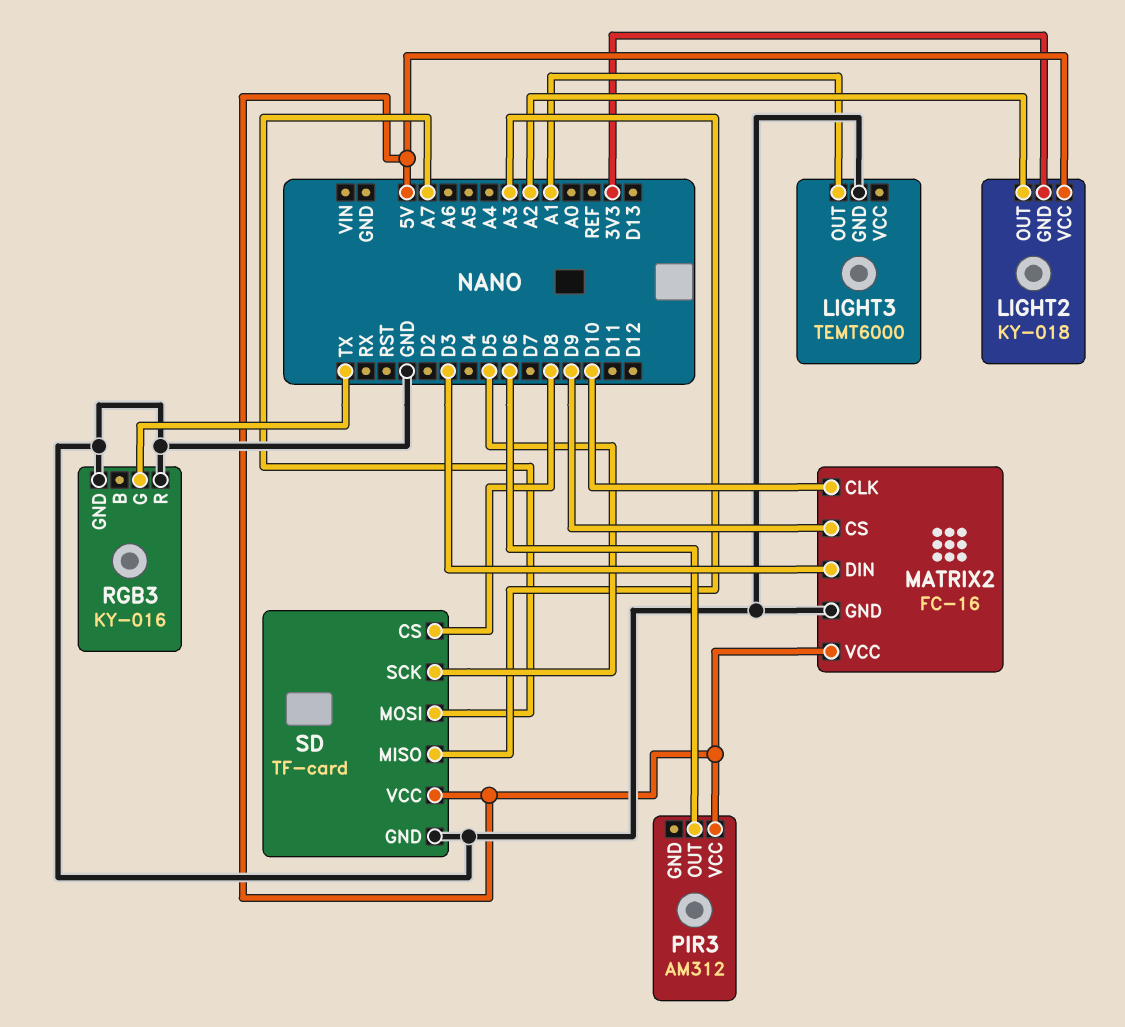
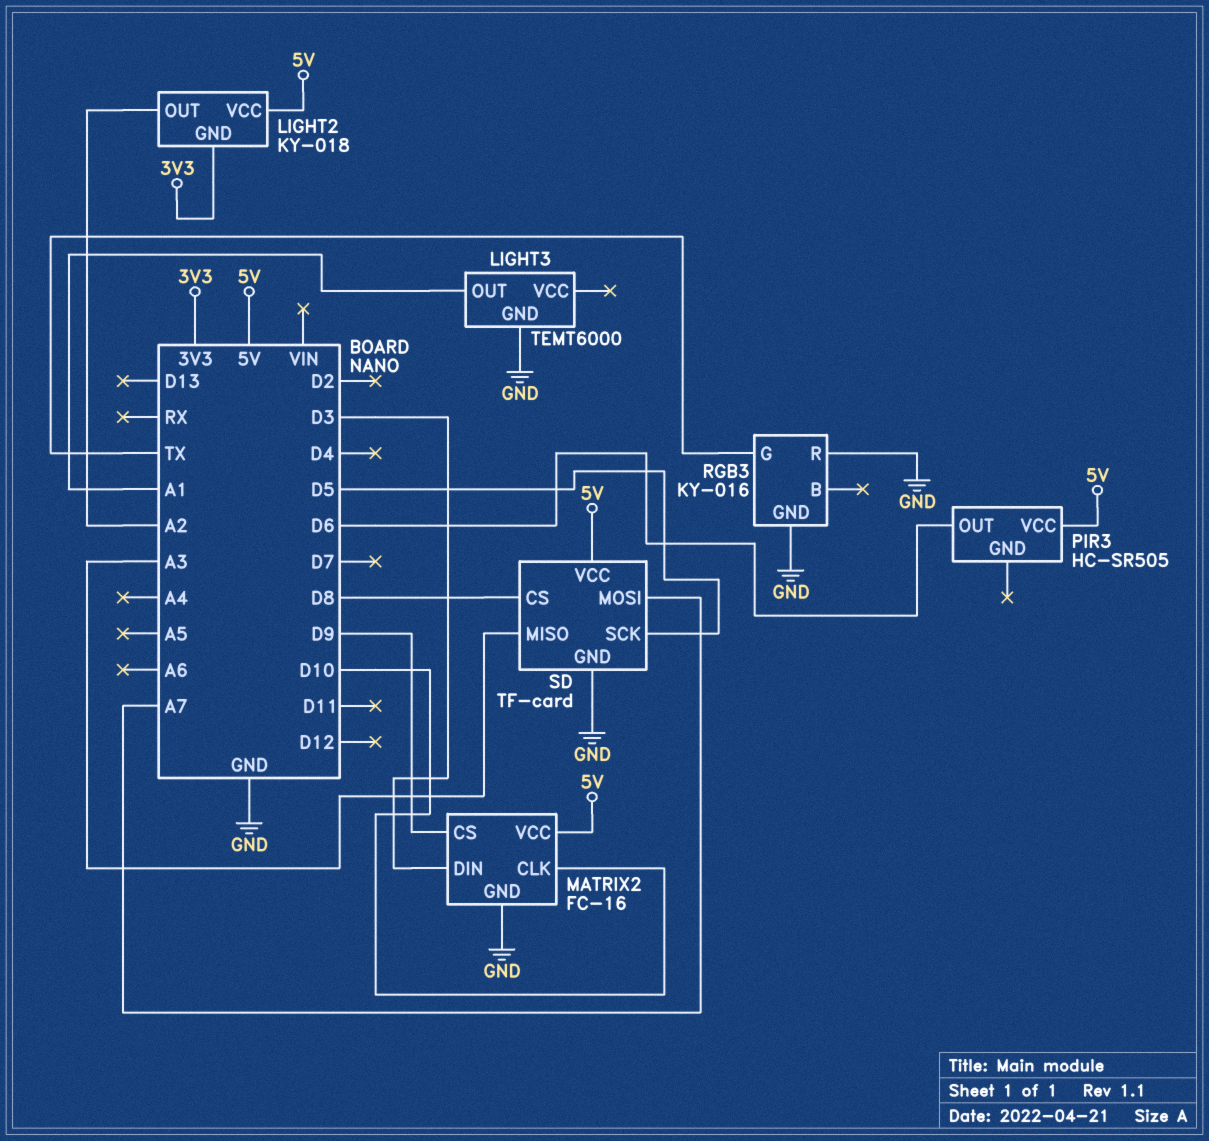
PIR3: AM312 -> HC-SR505

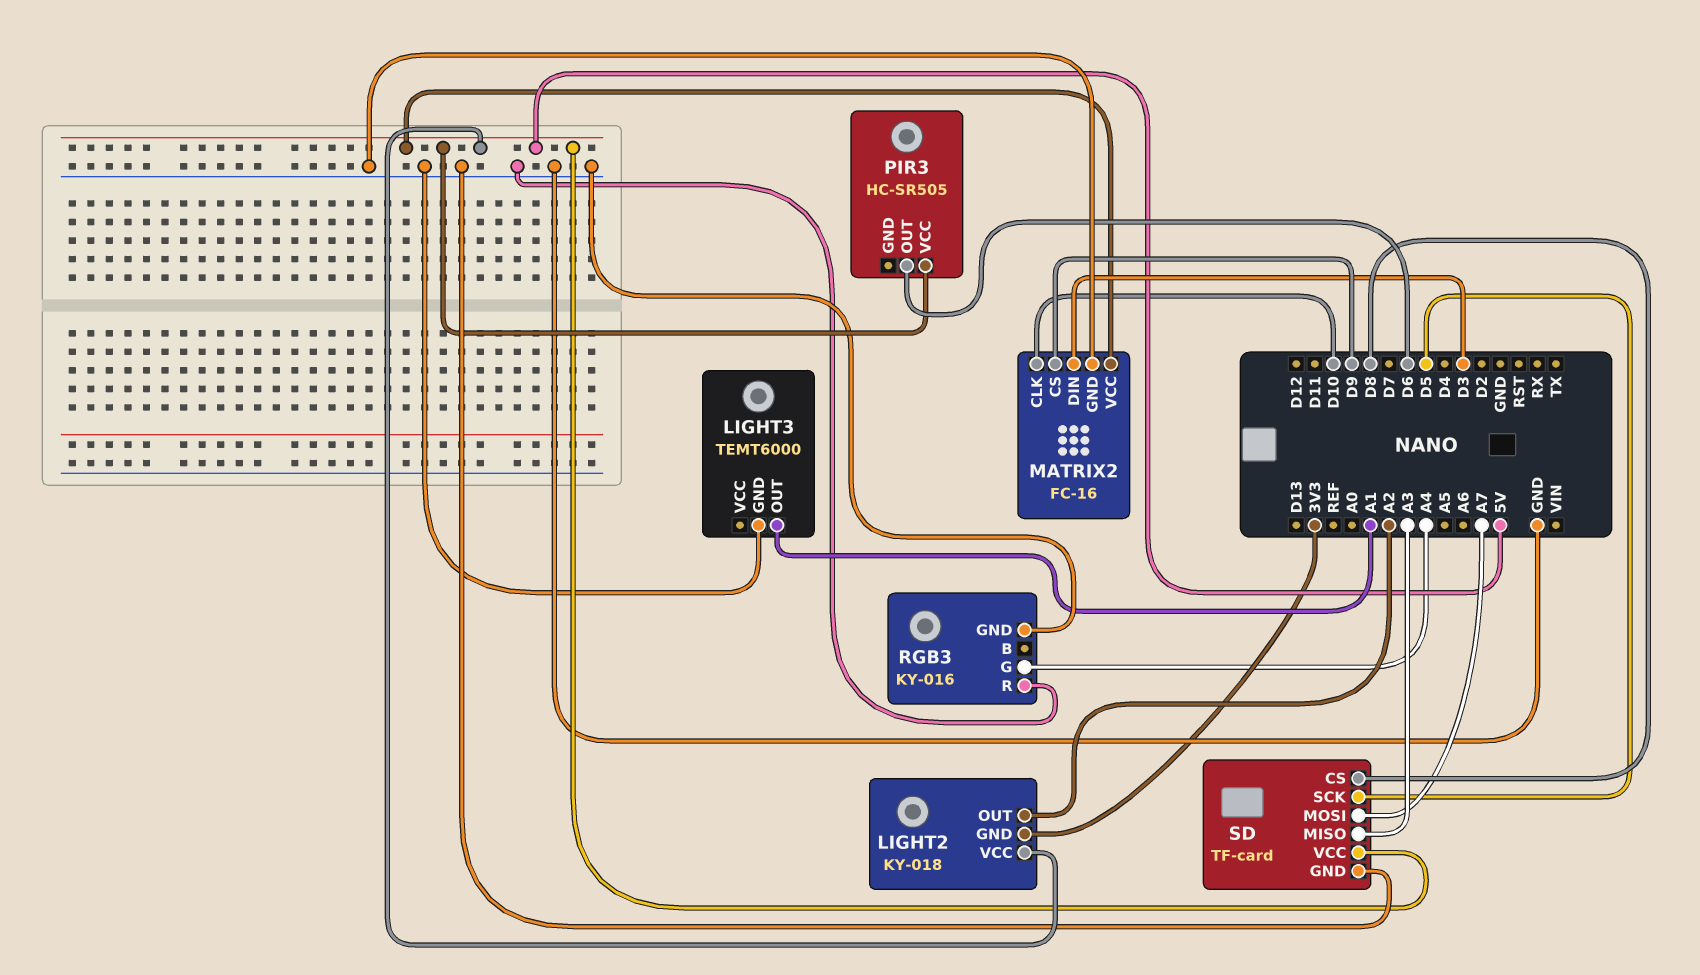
RGB3 pin G: TX -> A4

